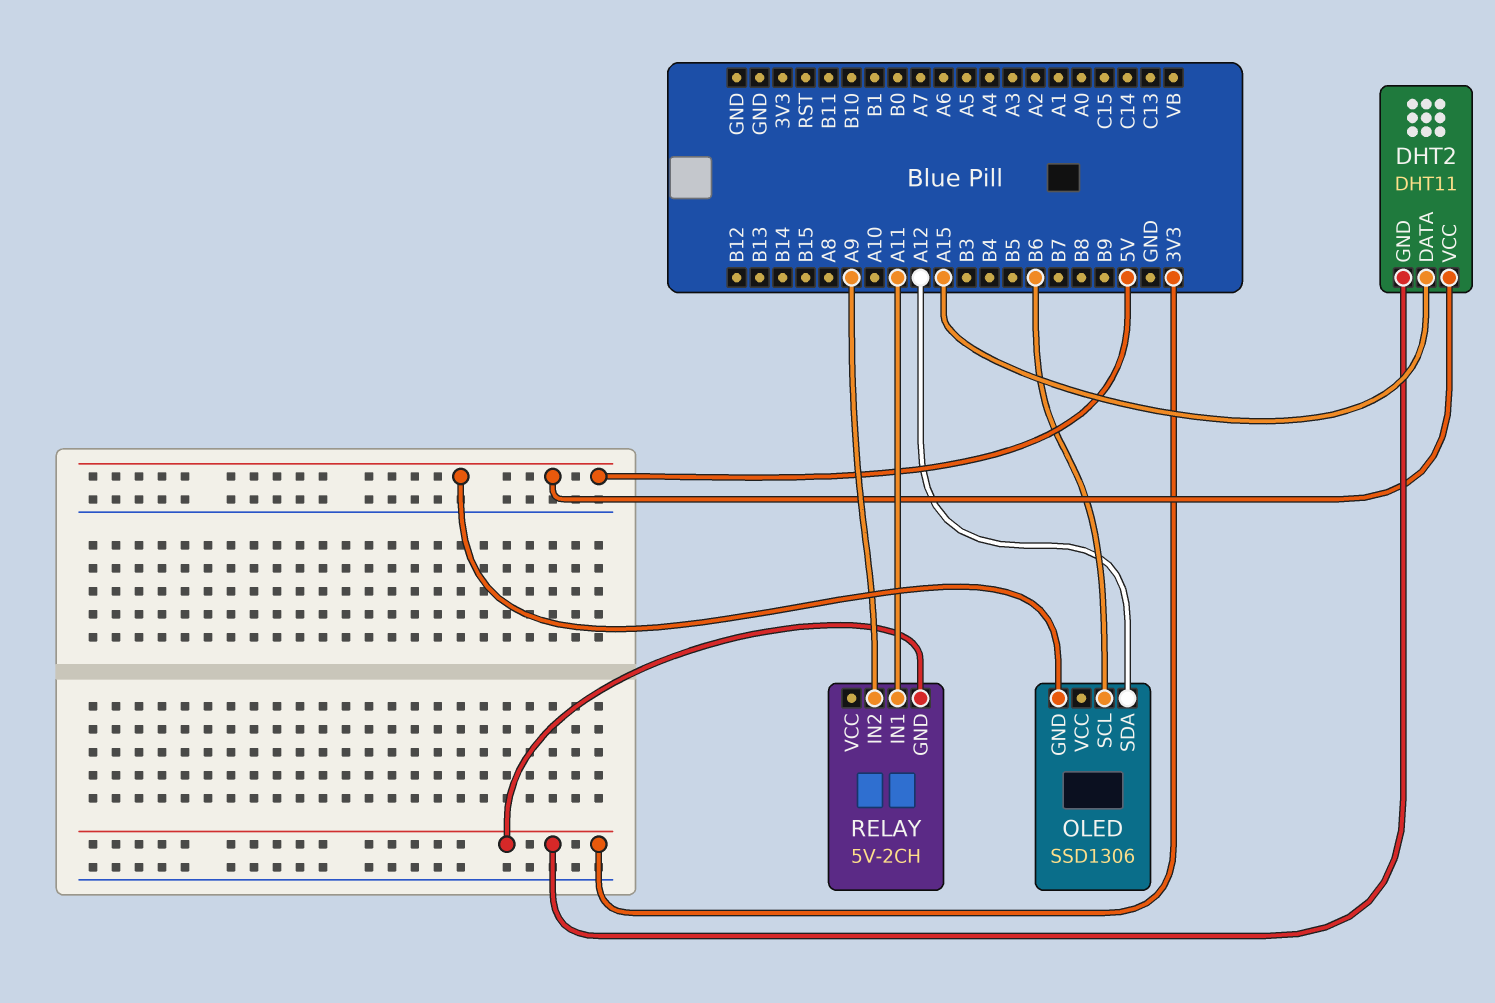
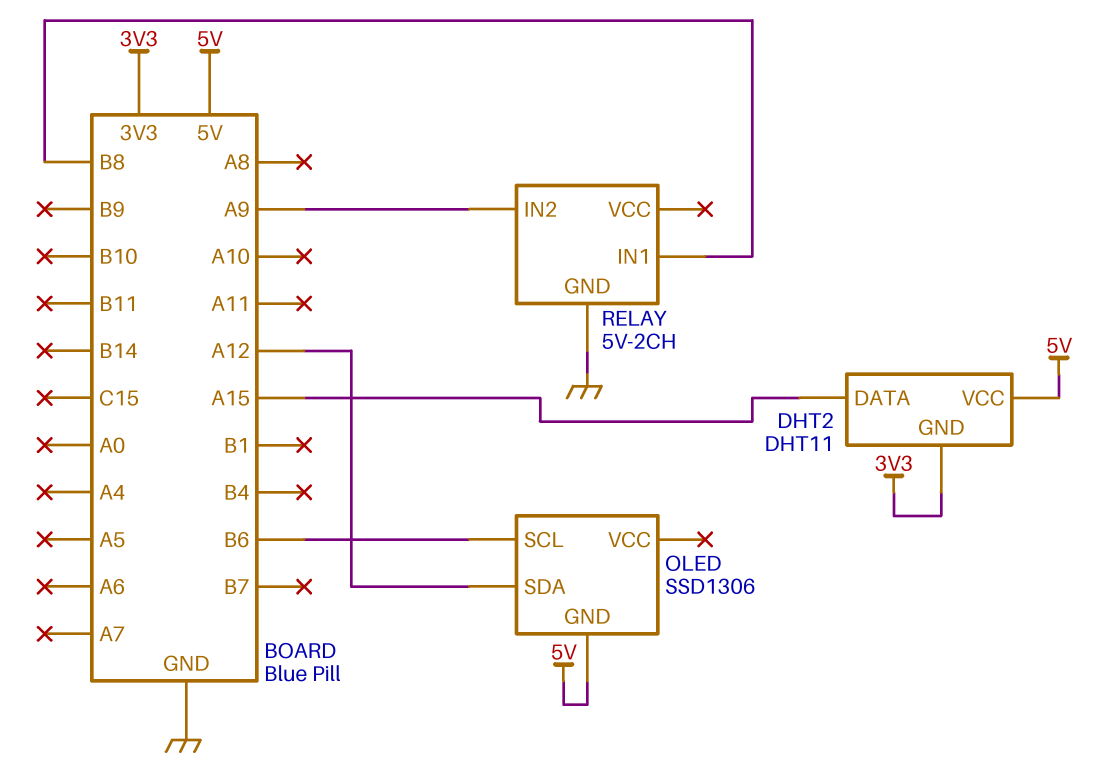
RELAY pin GND: 3V3 -> GND
RELAY pin IN1: A11 -> B8

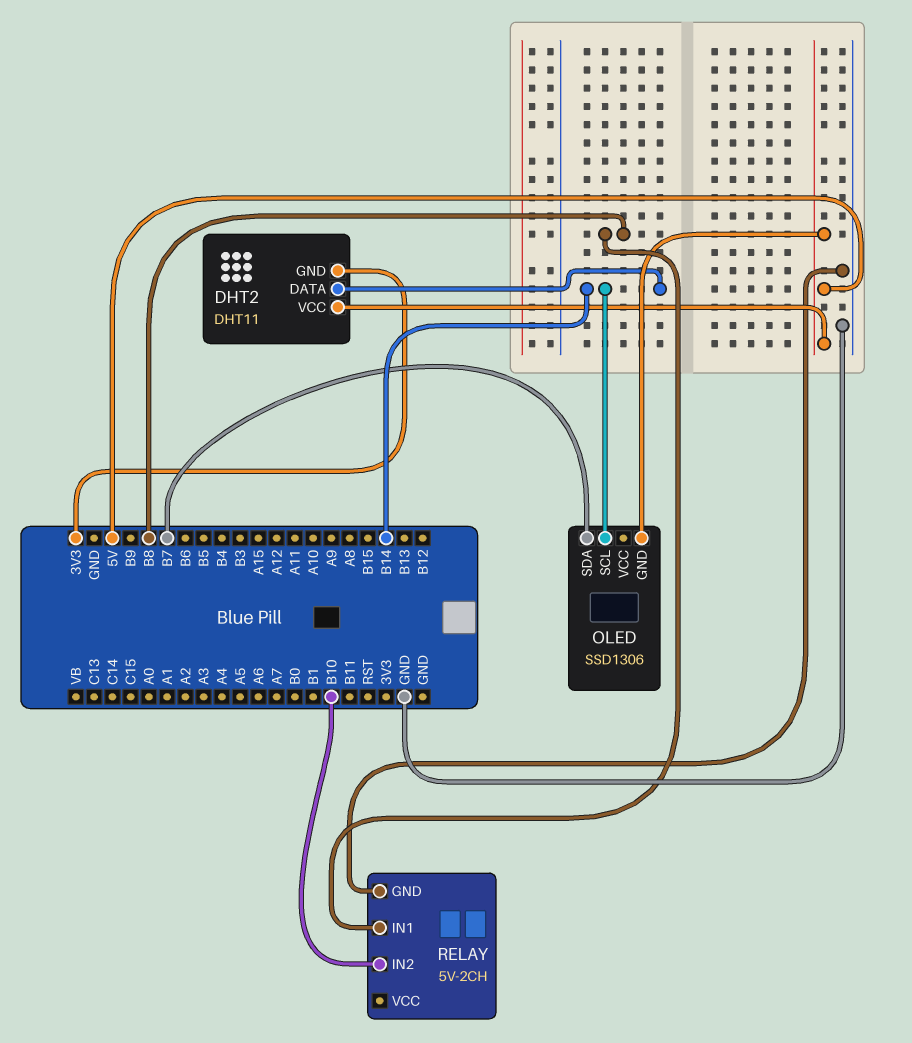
DHT2 pin DATA: A15 -> B14
OLED pin SCL: B6 -> B14
OLED pin SDA: A12 -> B7
RELAY pin IN2: A9 -> B10

